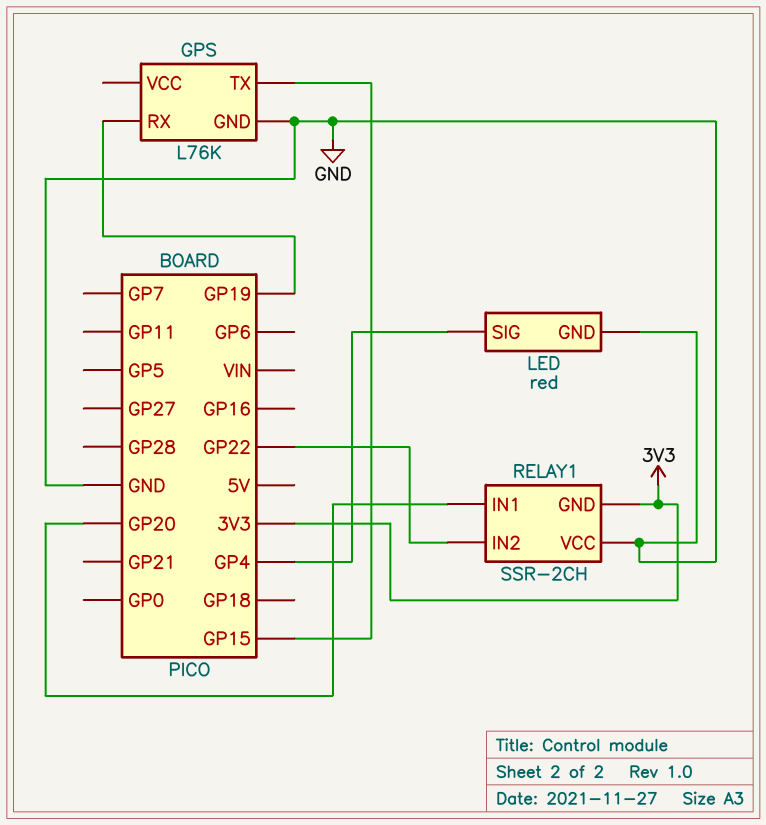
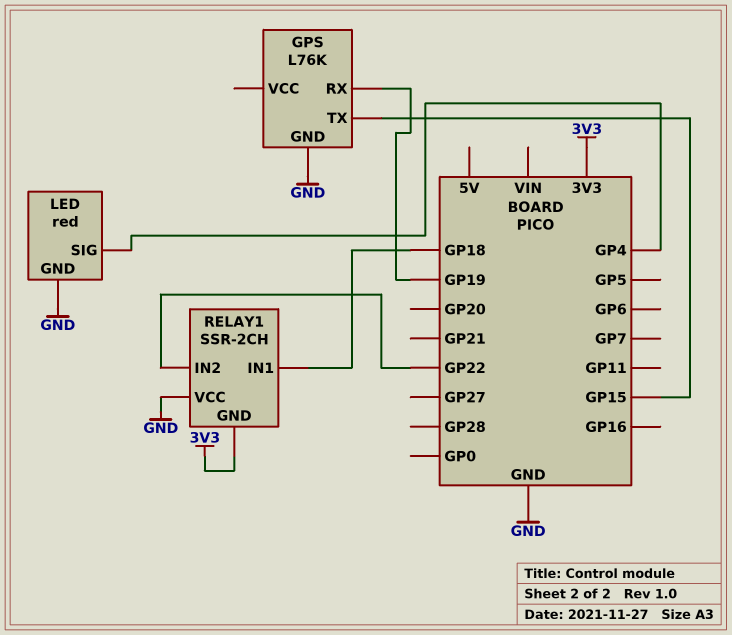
RELAY1 pin IN1: GP20 -> GP18

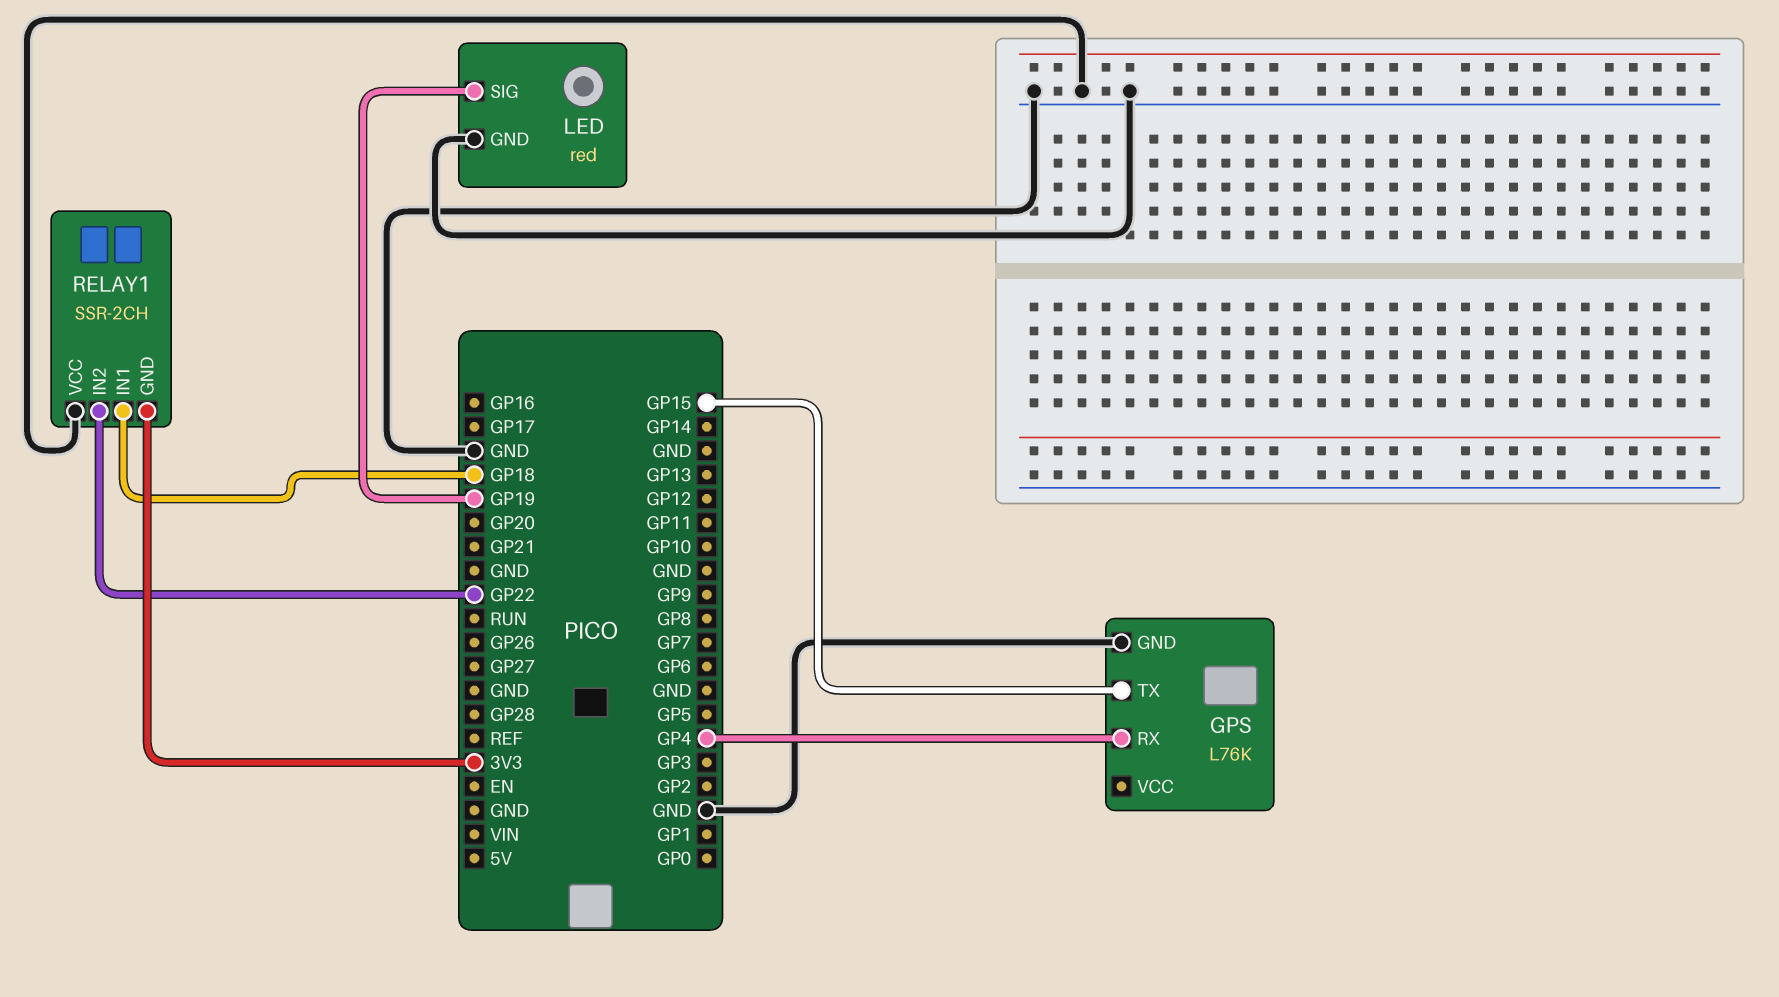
GPS pin RX: GP19 -> GP4
LED pin SIG: GP4 -> GP19

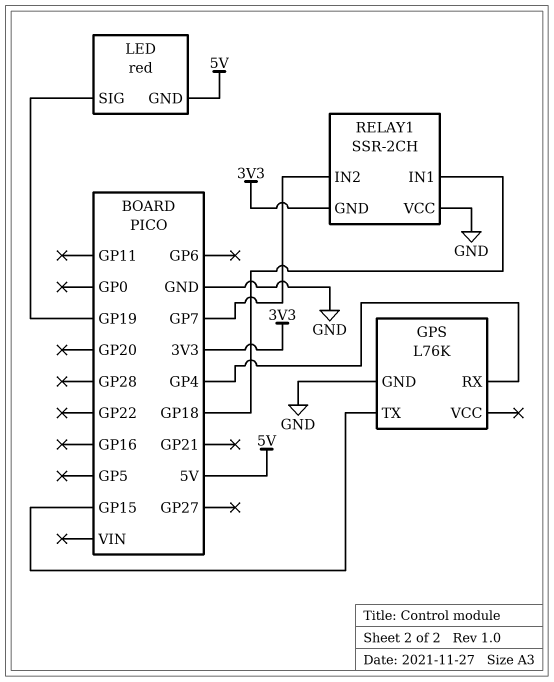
LED pin GND: GND -> 5V
RELAY1 pin IN2: GP22 -> GP7

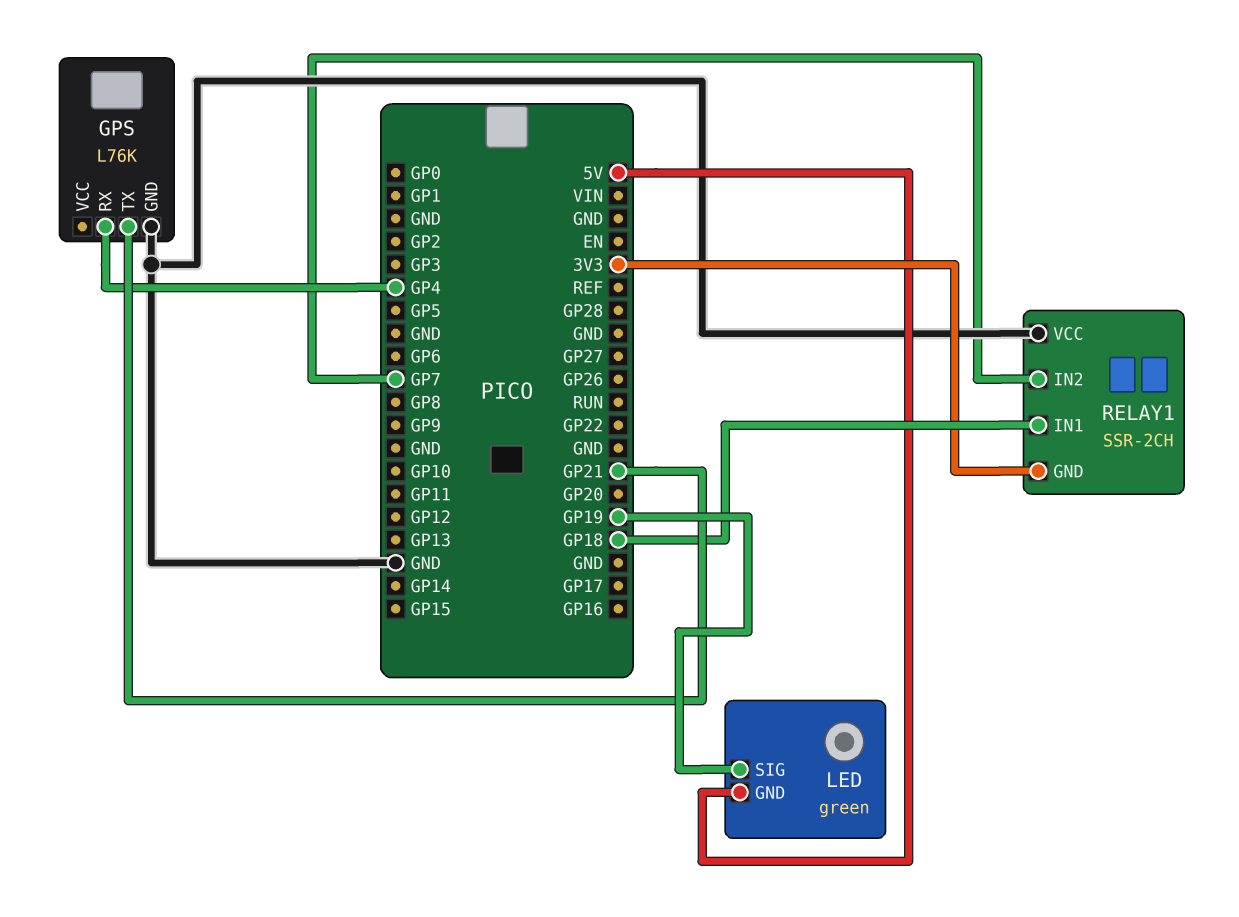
GPS pin TX: GP15 -> GP21
LED: red -> green

